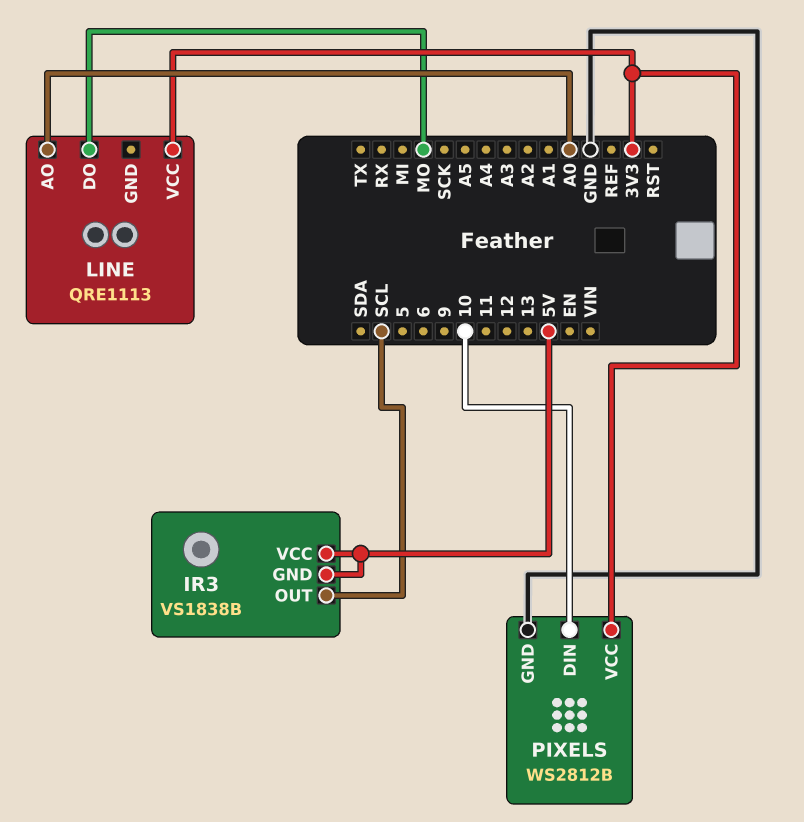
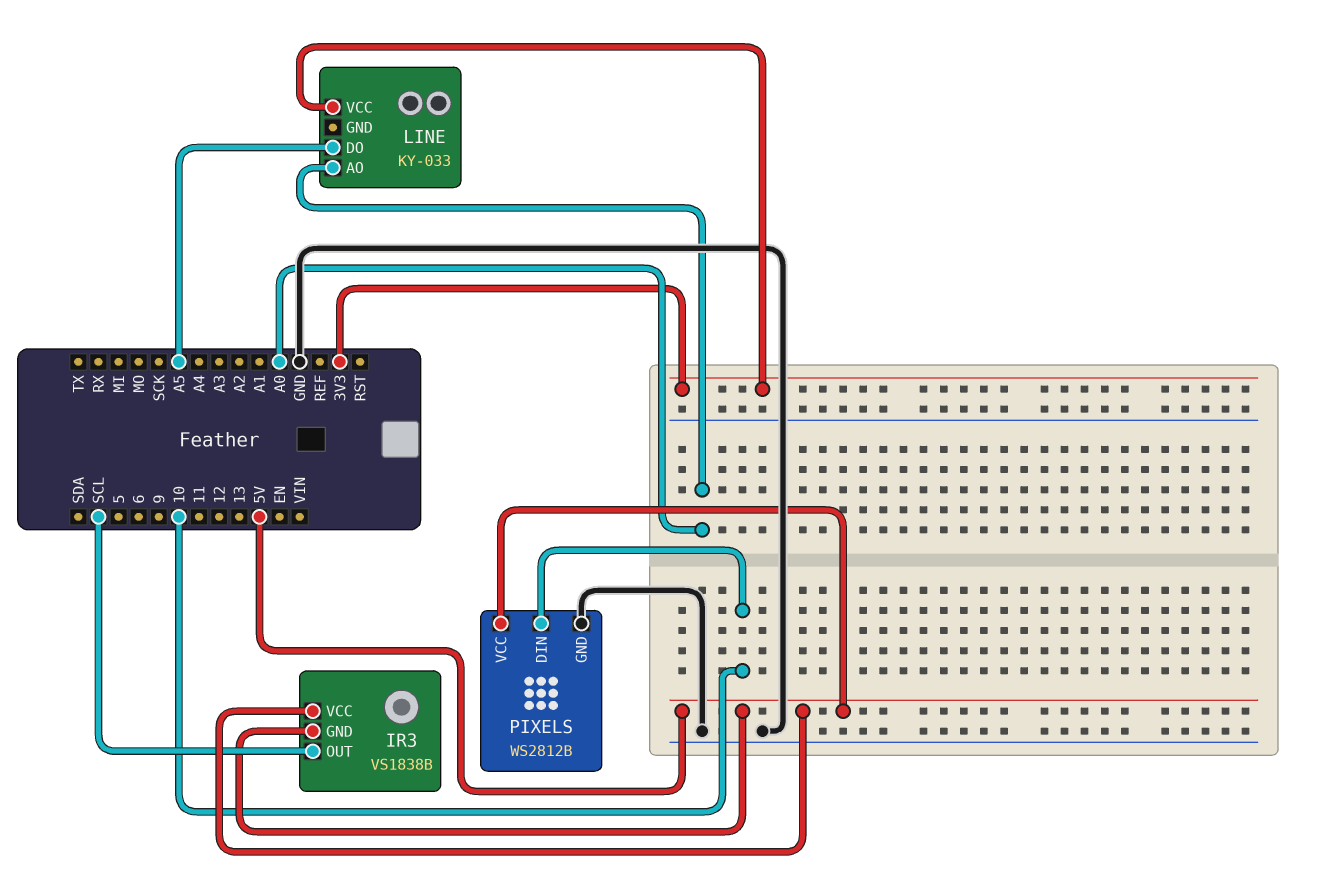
LINE: QRE1113 -> KY-033
LINE pin DO: MO -> A5
PIXELS pin VCC: 3V3 -> 5V

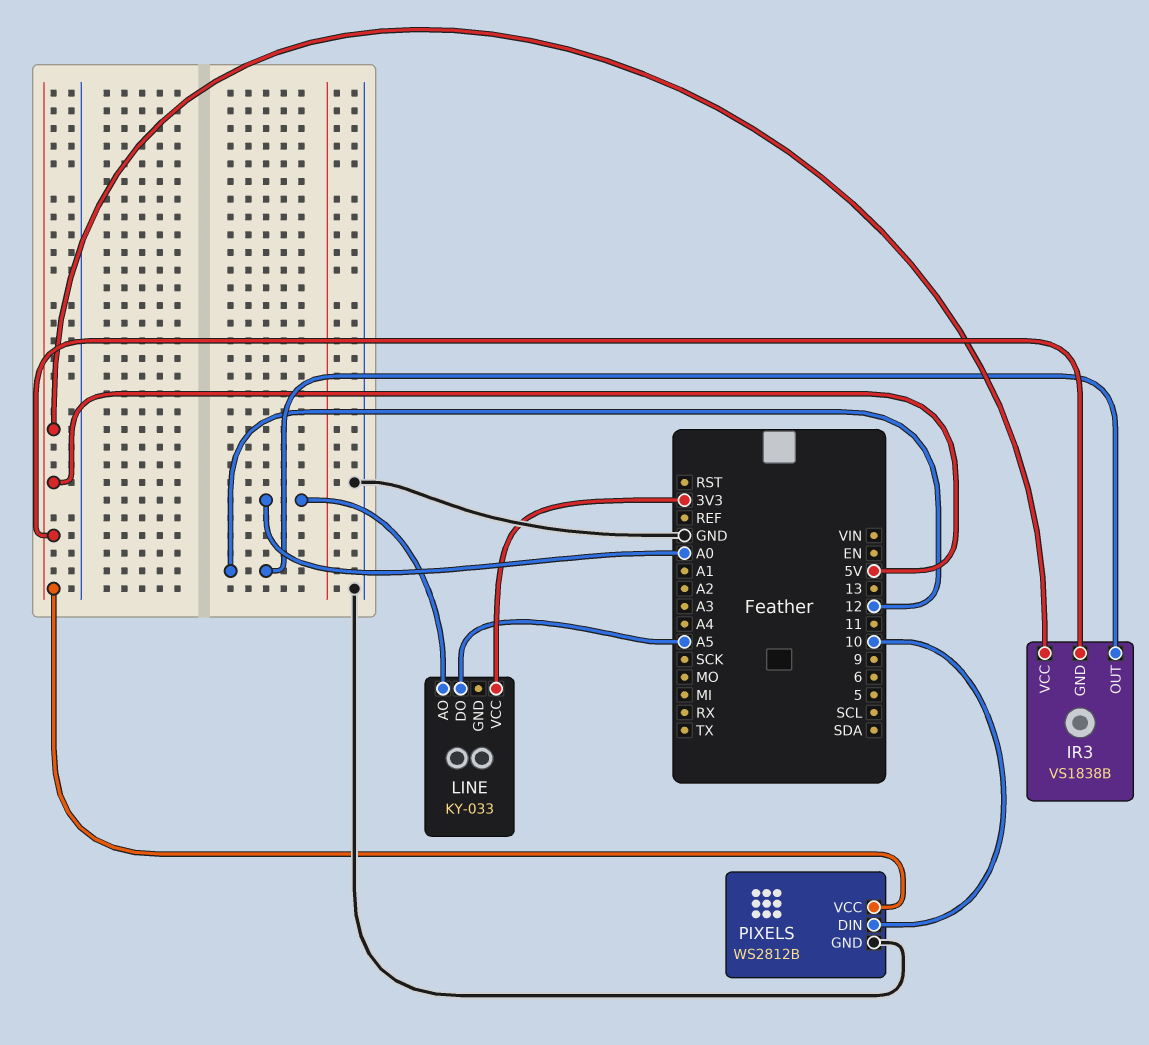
IR3 pin OUT: SCL -> 12

